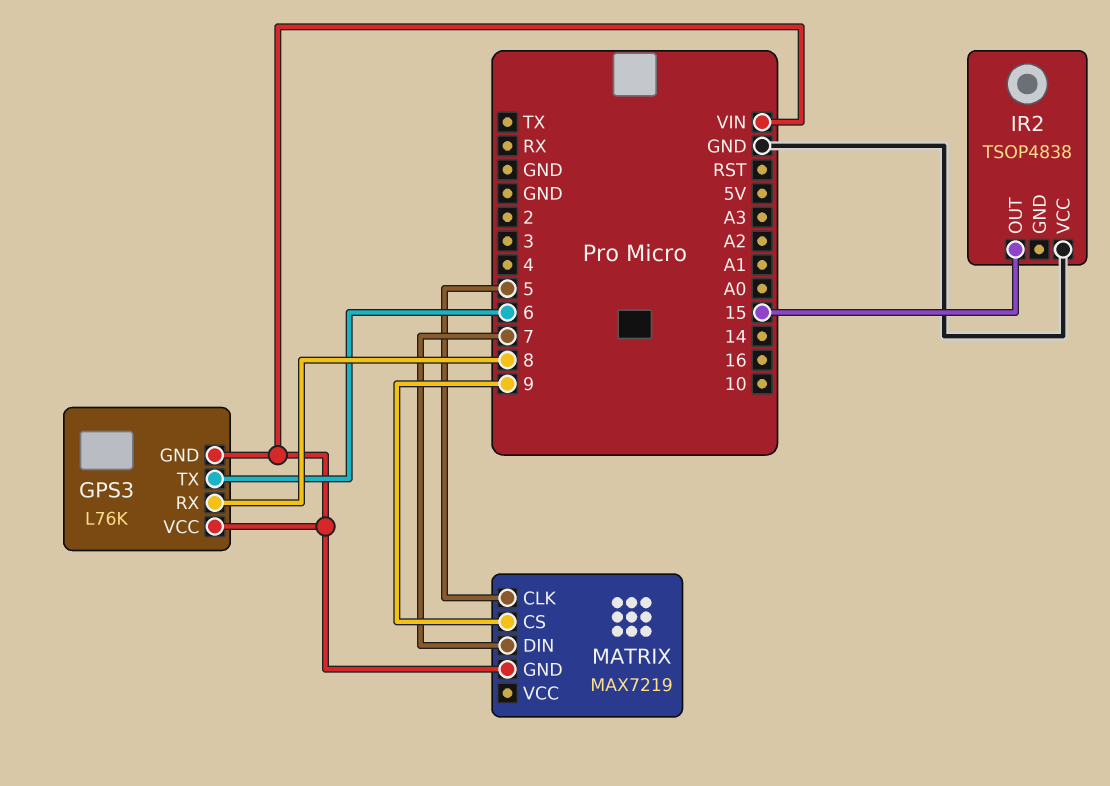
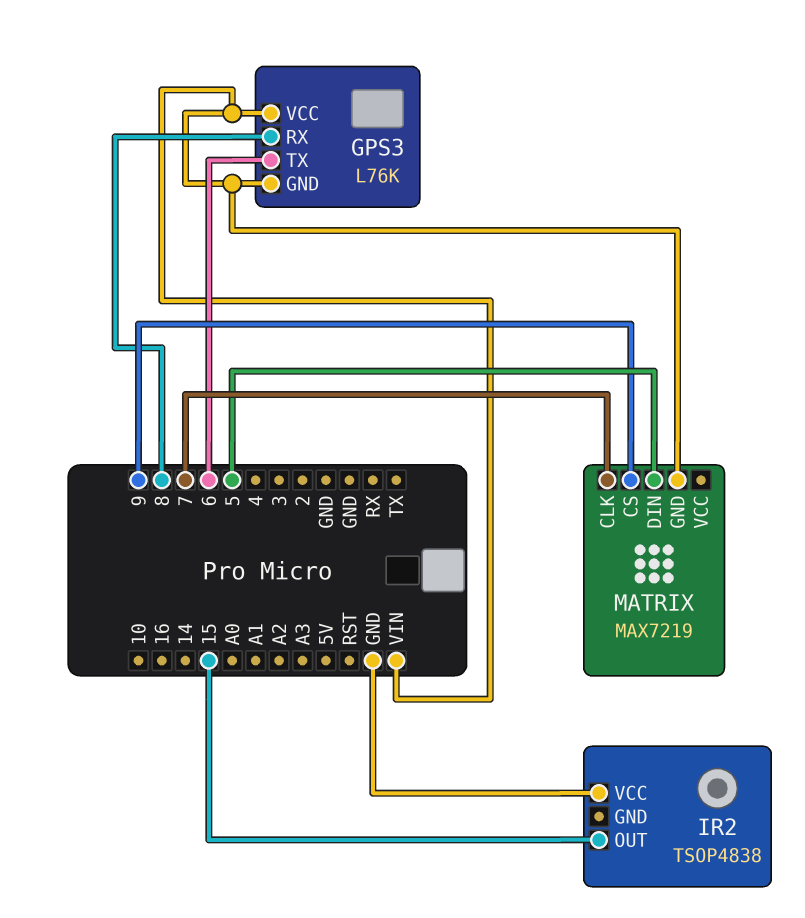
MATRIX pin CLK: 5 -> 7
MATRIX pin DIN: 7 -> 5

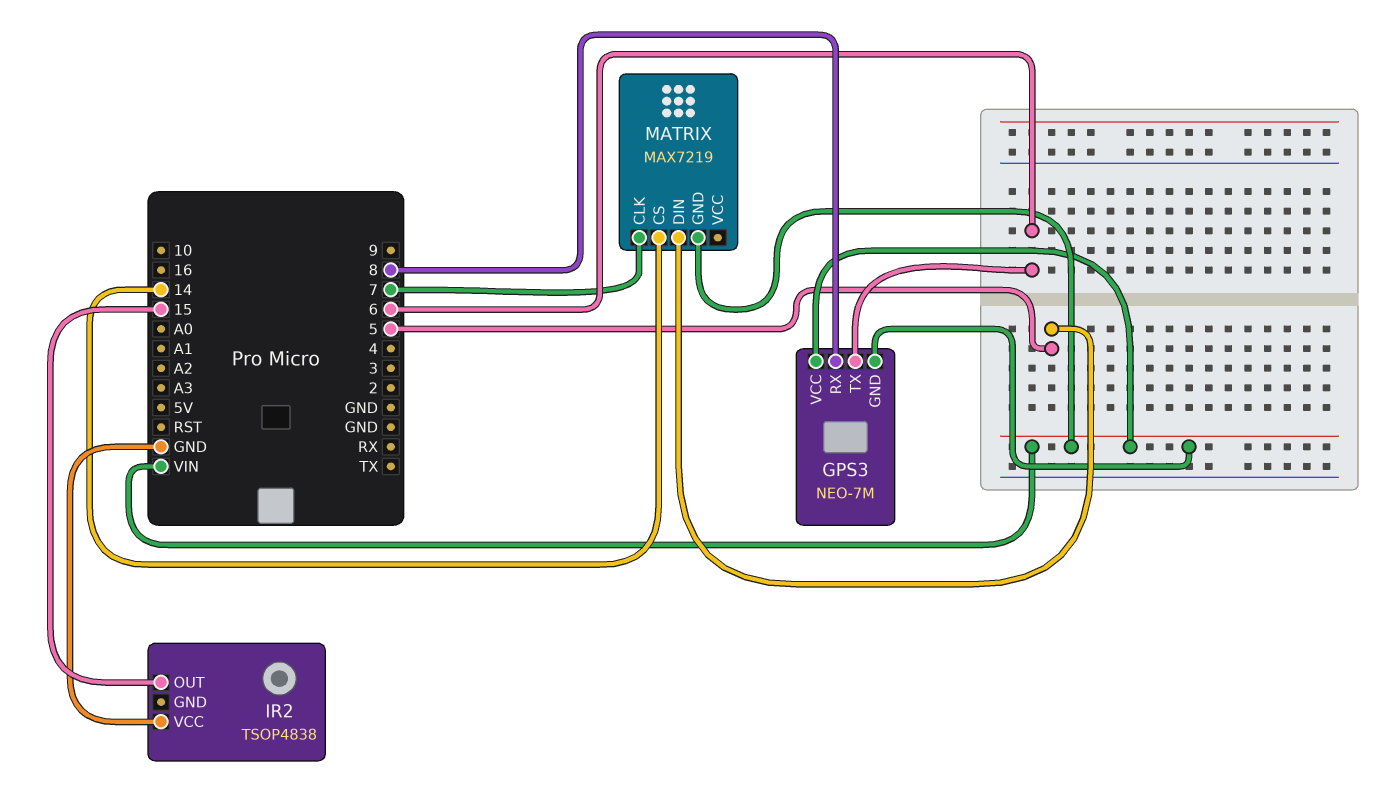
GPS3: L76K -> NEO-7M
MATRIX pin CS: 9 -> 14

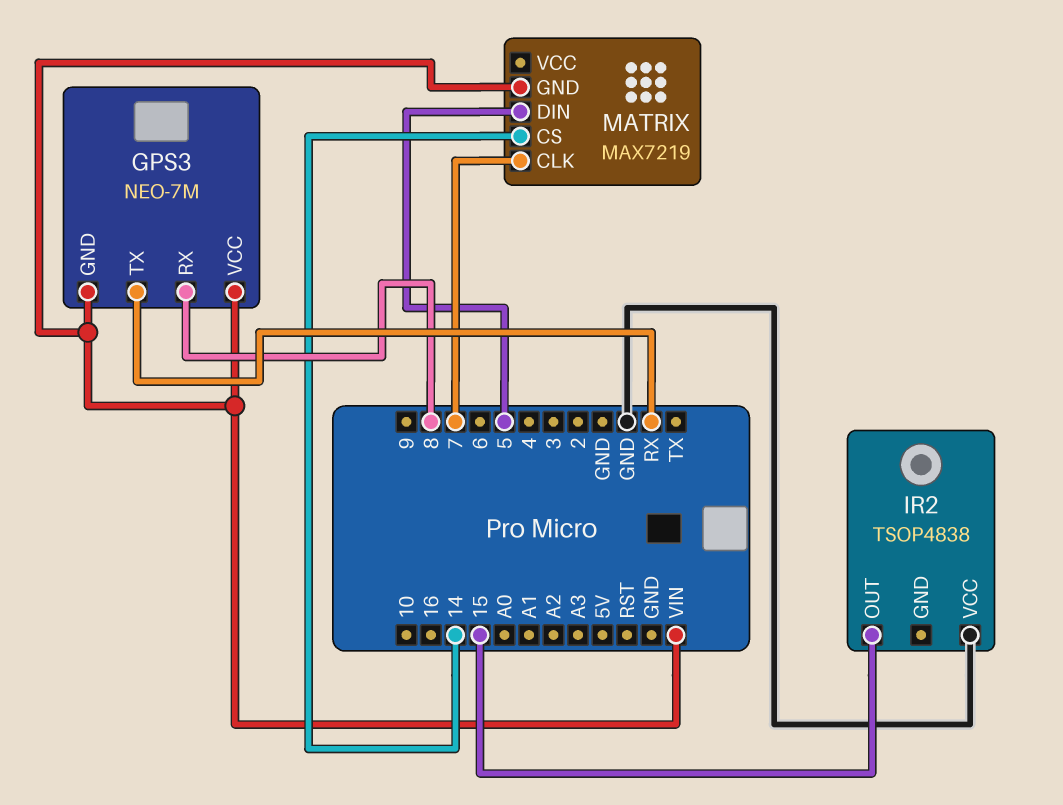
GPS3 pin TX: 6 -> RX

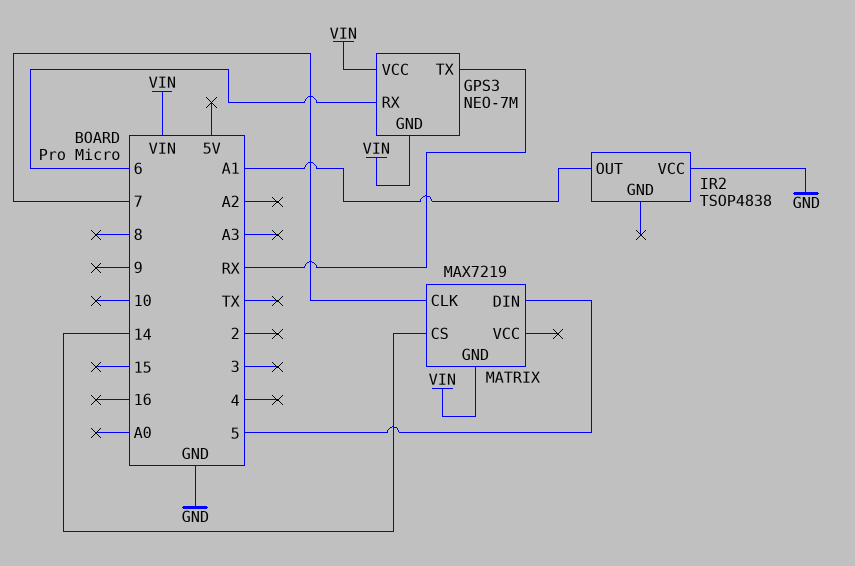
GPS3 pin RX: 8 -> 6
IR2 pin OUT: 15 -> A1

